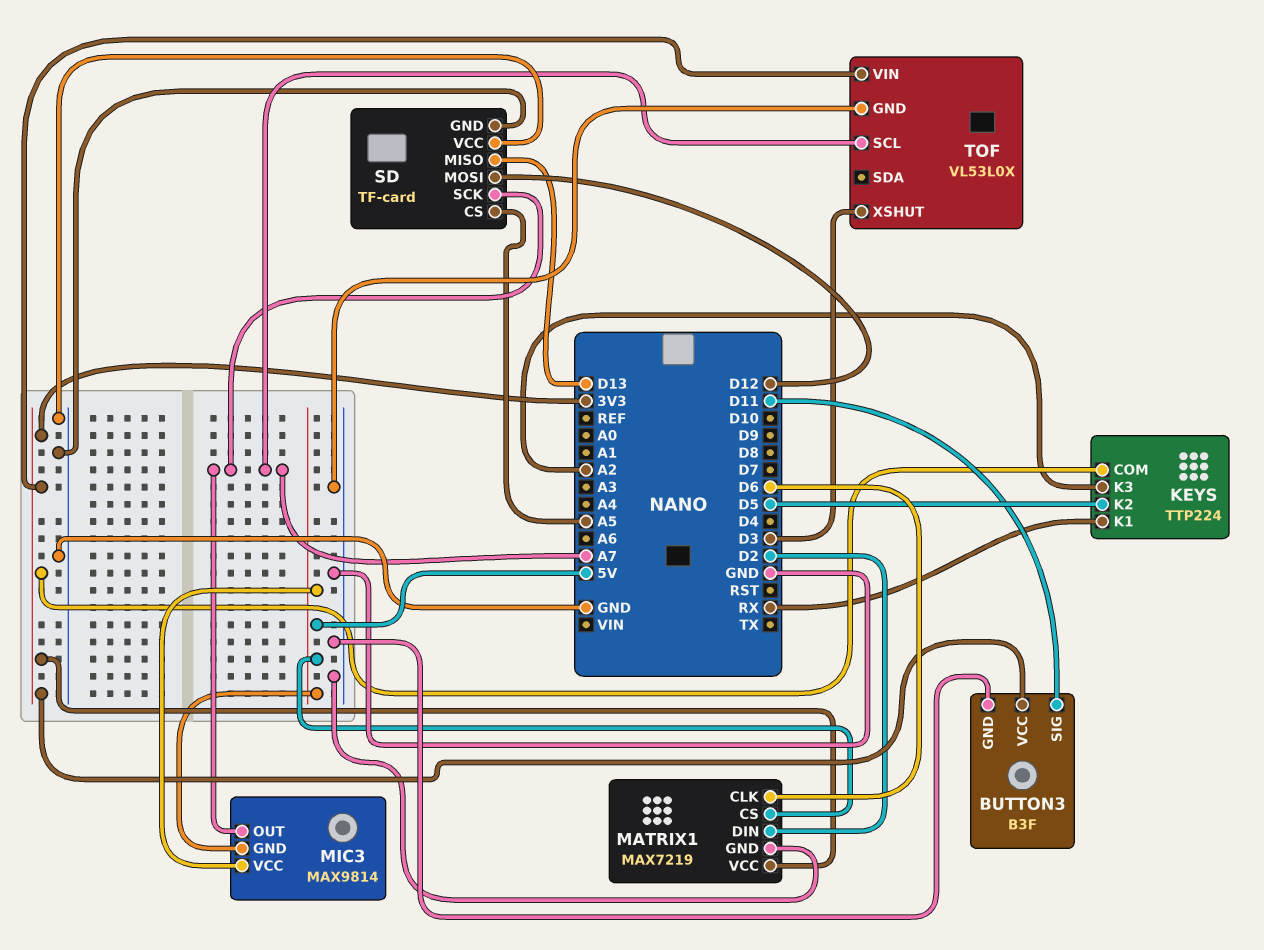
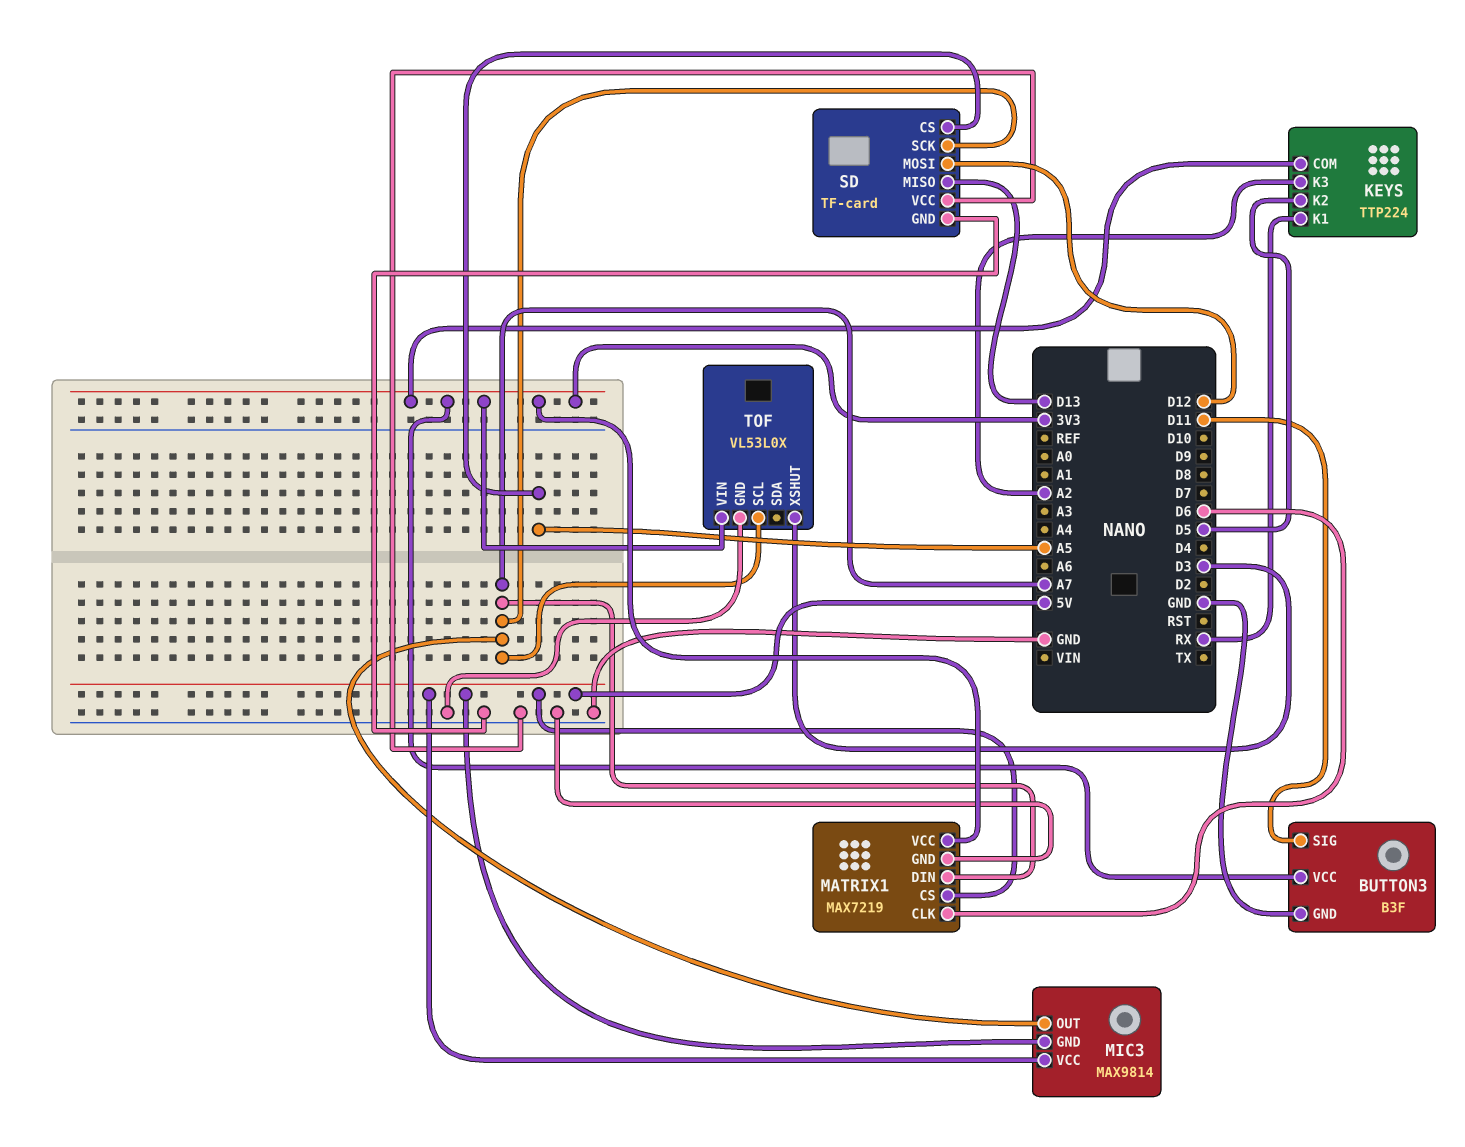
MATRIX1 pin DIN: D2 -> A7

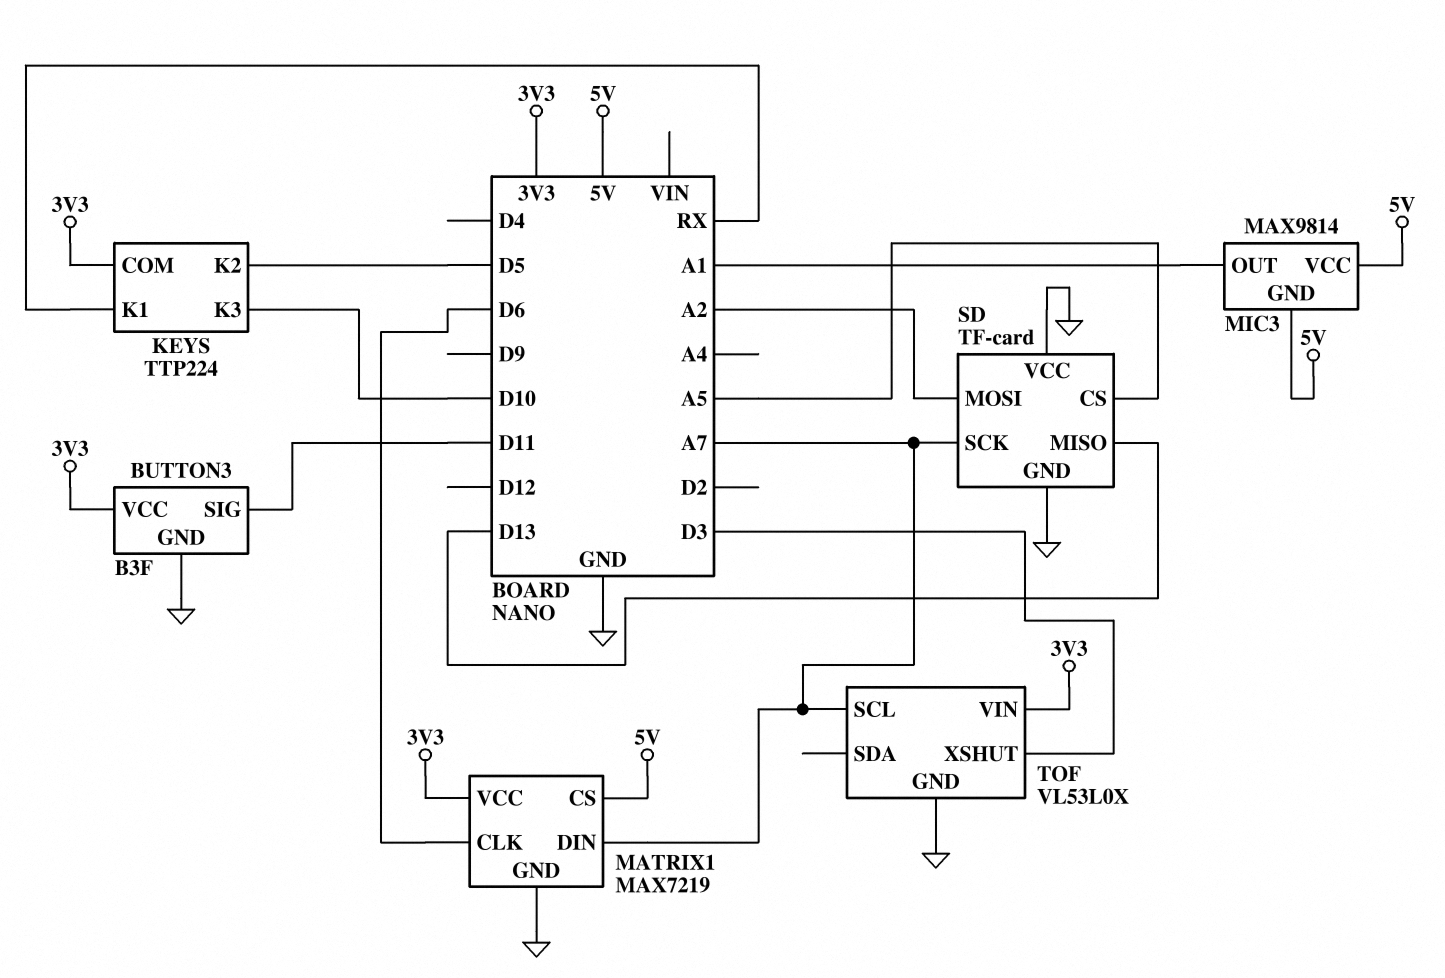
KEYS pin K3: A2 -> D10
MIC3 pin OUT: A7 -> A1
SD pin MOSI: D12 -> A2

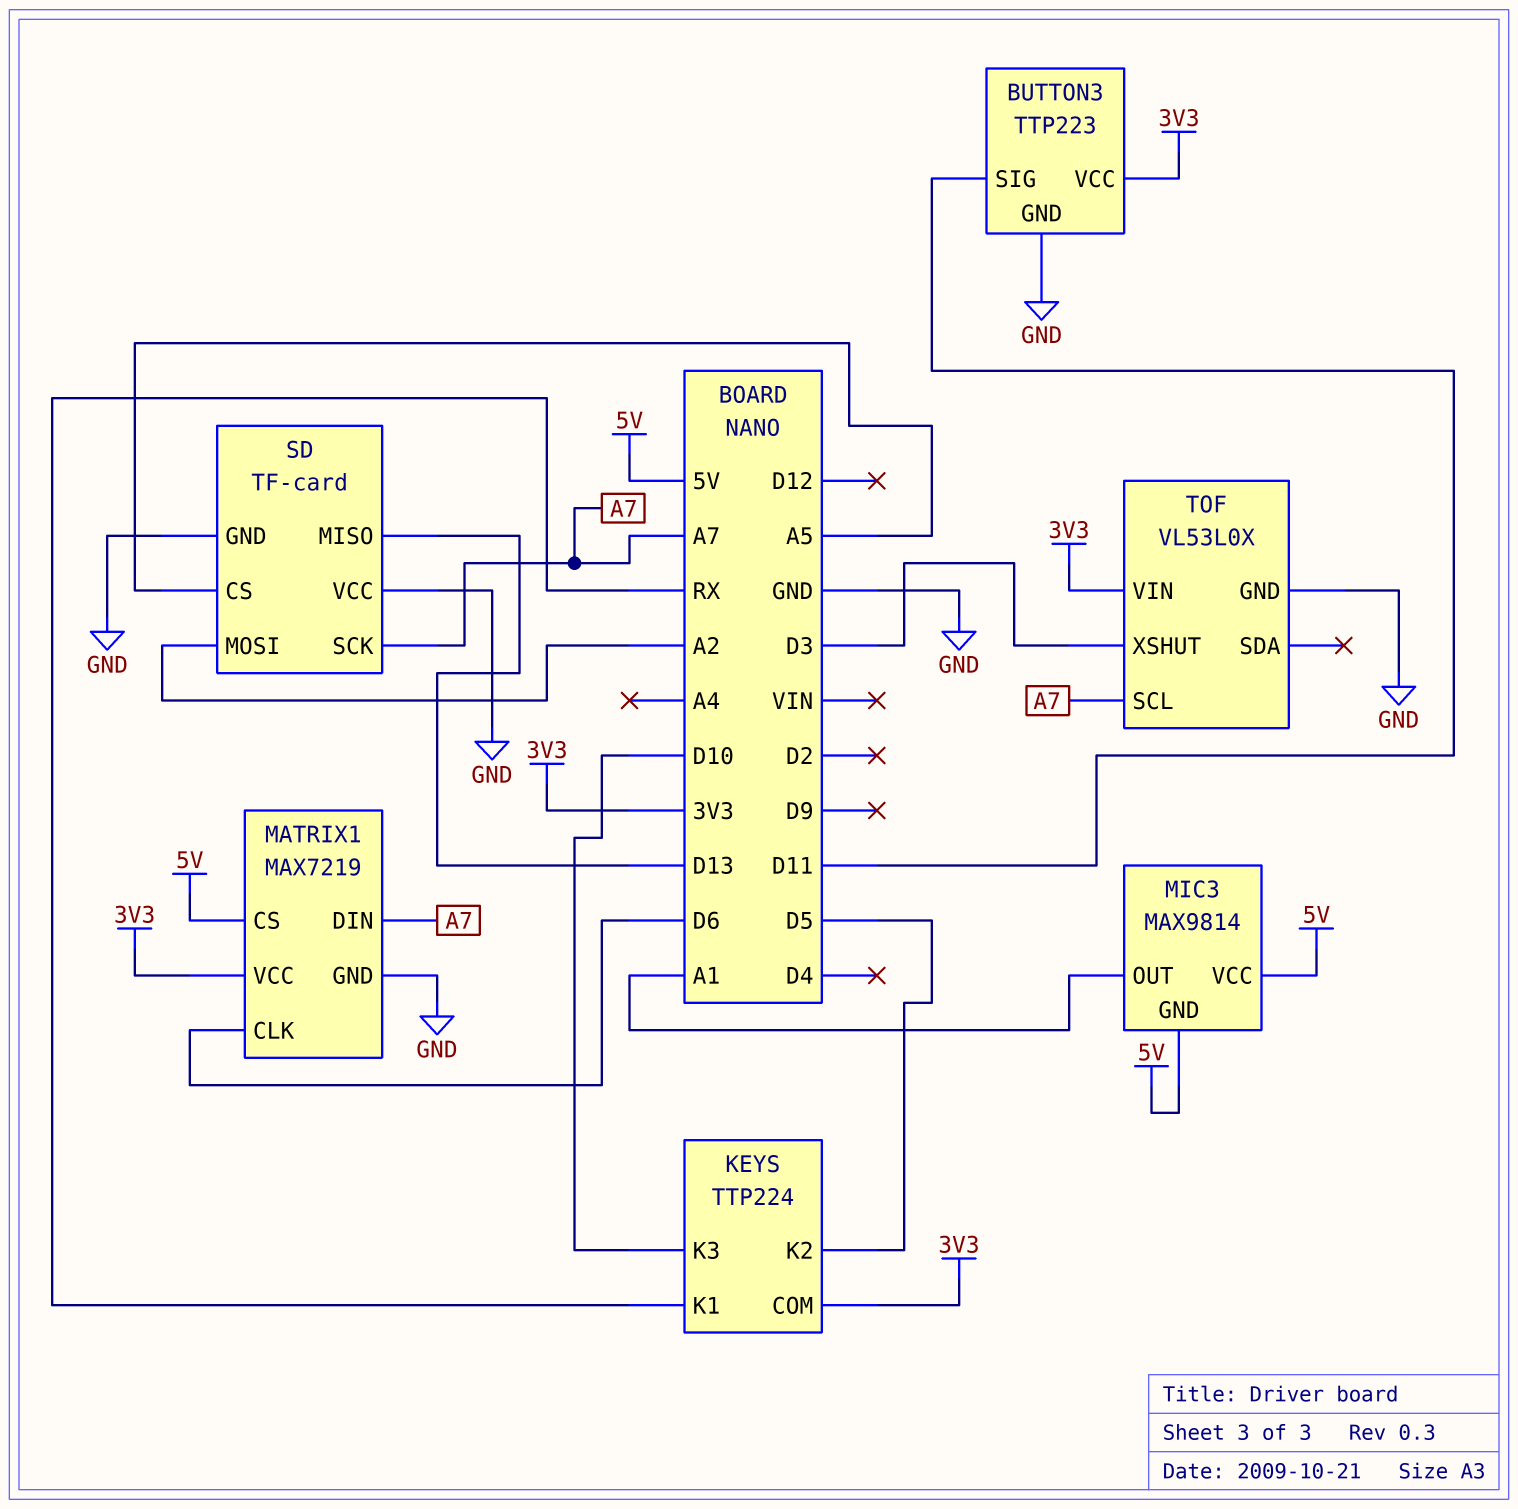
BUTTON3: B3F -> TTP223

